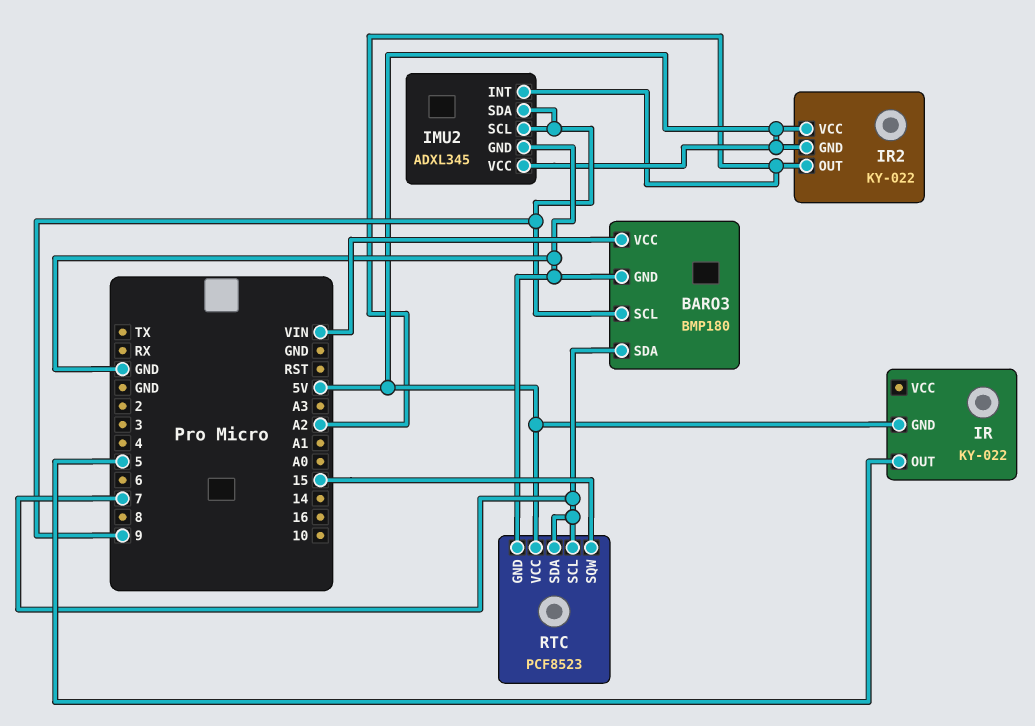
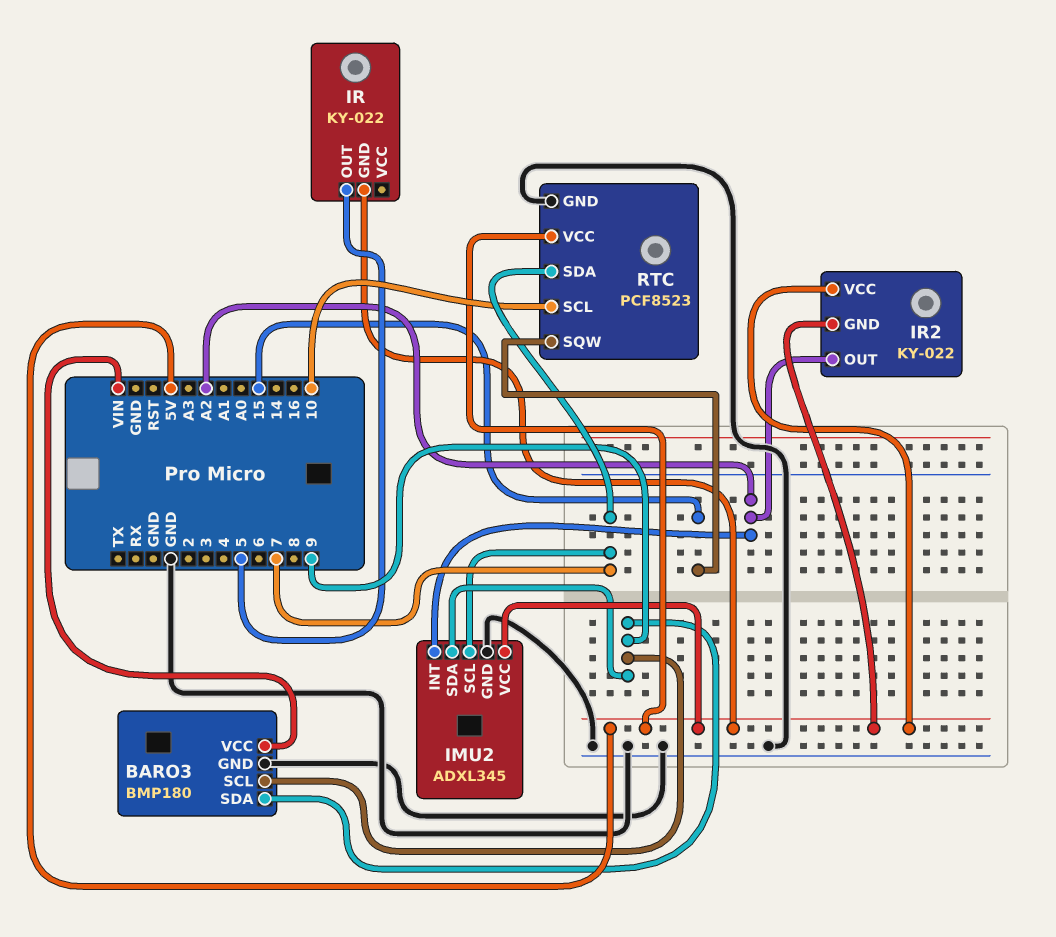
BARO3 pin SDA: 7 -> 9
IMU2 pin SCL: 9 -> 7
RTC pin SCL: 7 -> 10

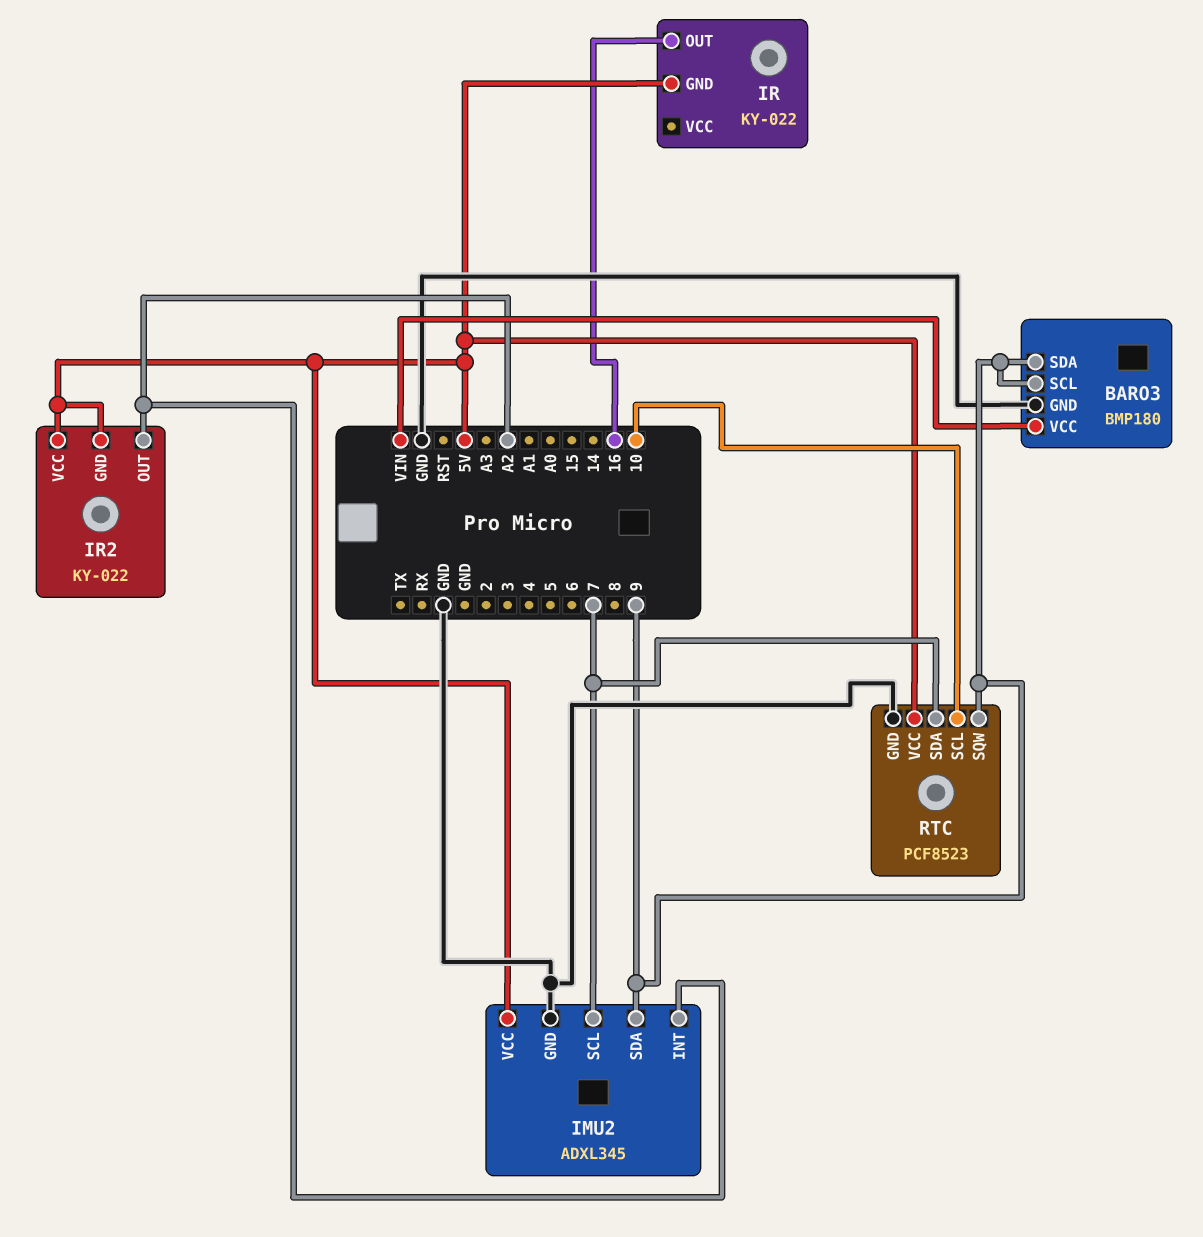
IR pin OUT: 5 -> 16
RTC pin SQW: 15 -> 9

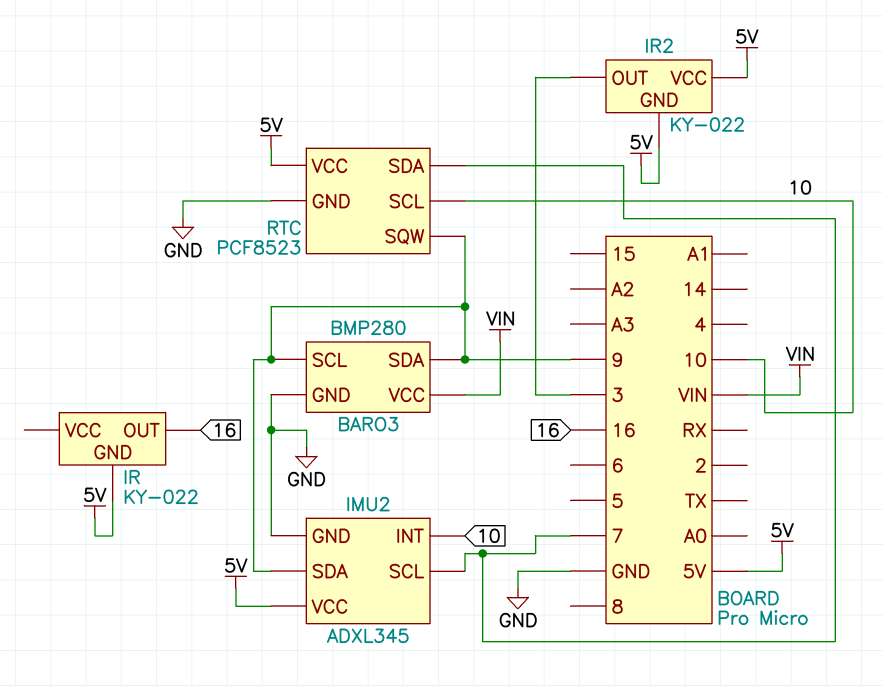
BARO3: BMP180 -> BMP280
IMU2 pin INT: A2 -> 10
IR2 pin OUT: A2 -> 3

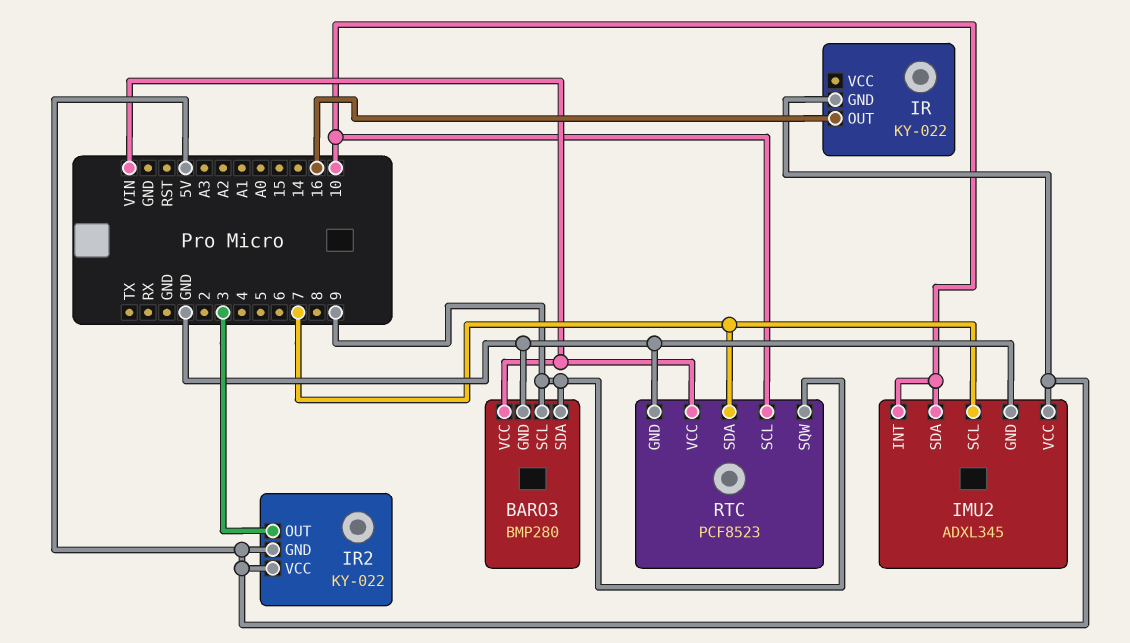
IMU2 pin SDA: 9 -> 10
RTC pin VCC: 5V -> VIN

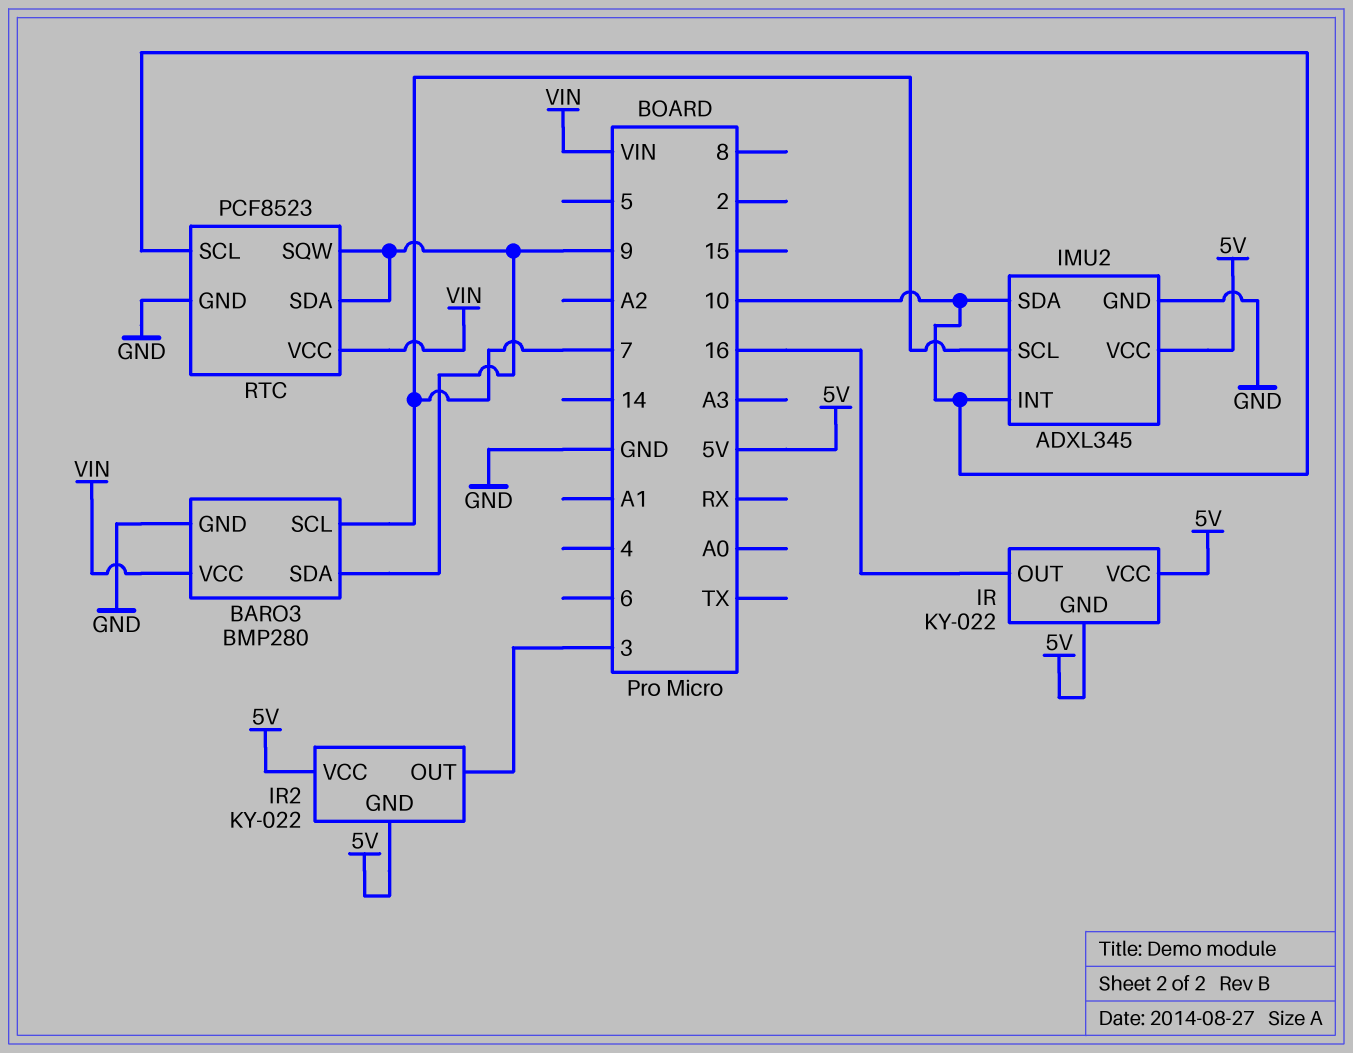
BARO3 pin SCL: 9 -> 7
IR pin VCC: none -> 5V
RTC pin SDA: 7 -> 9

